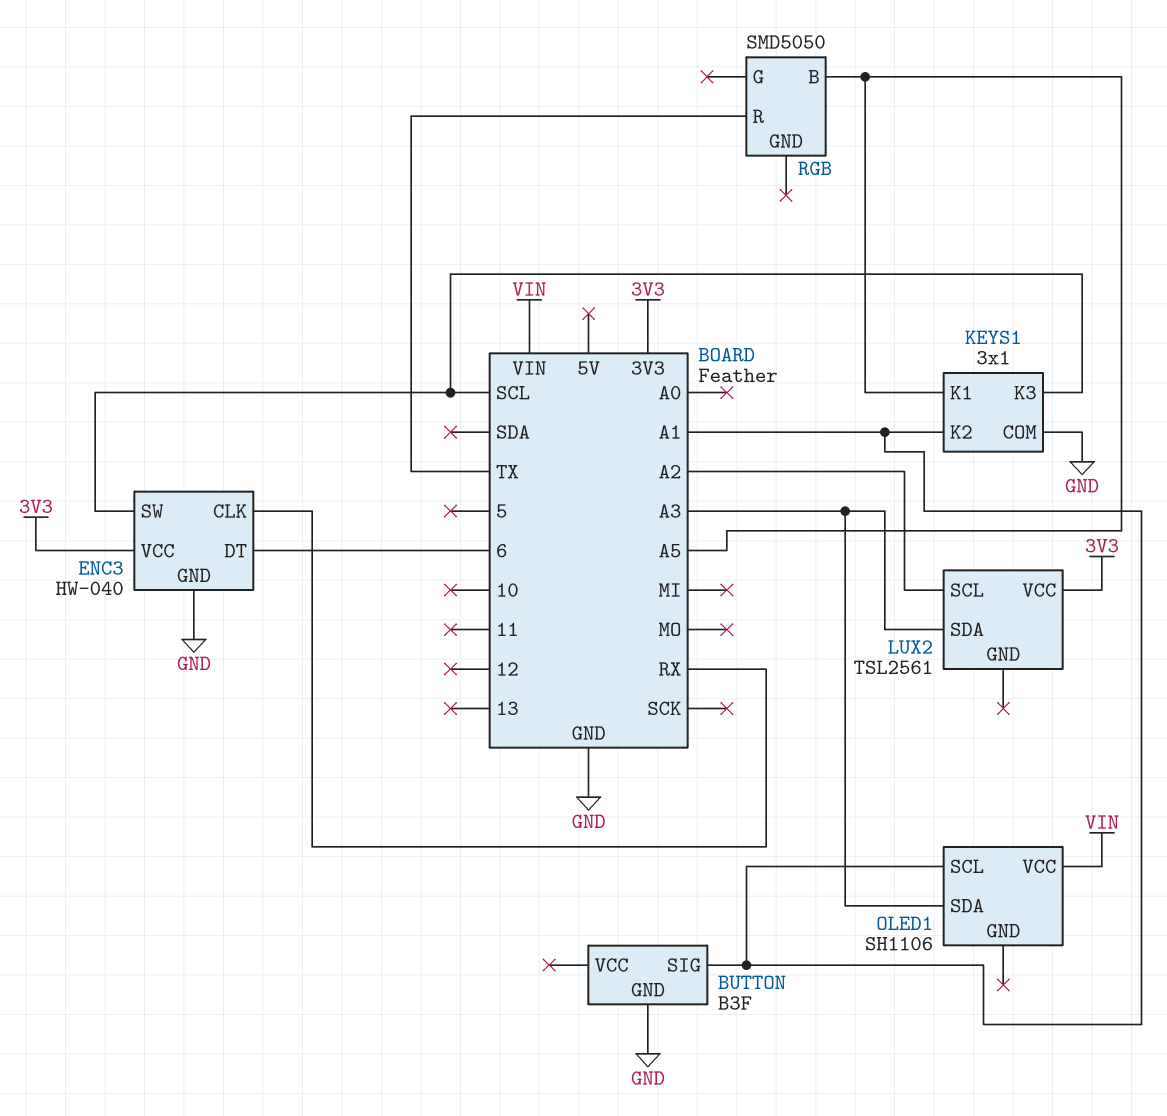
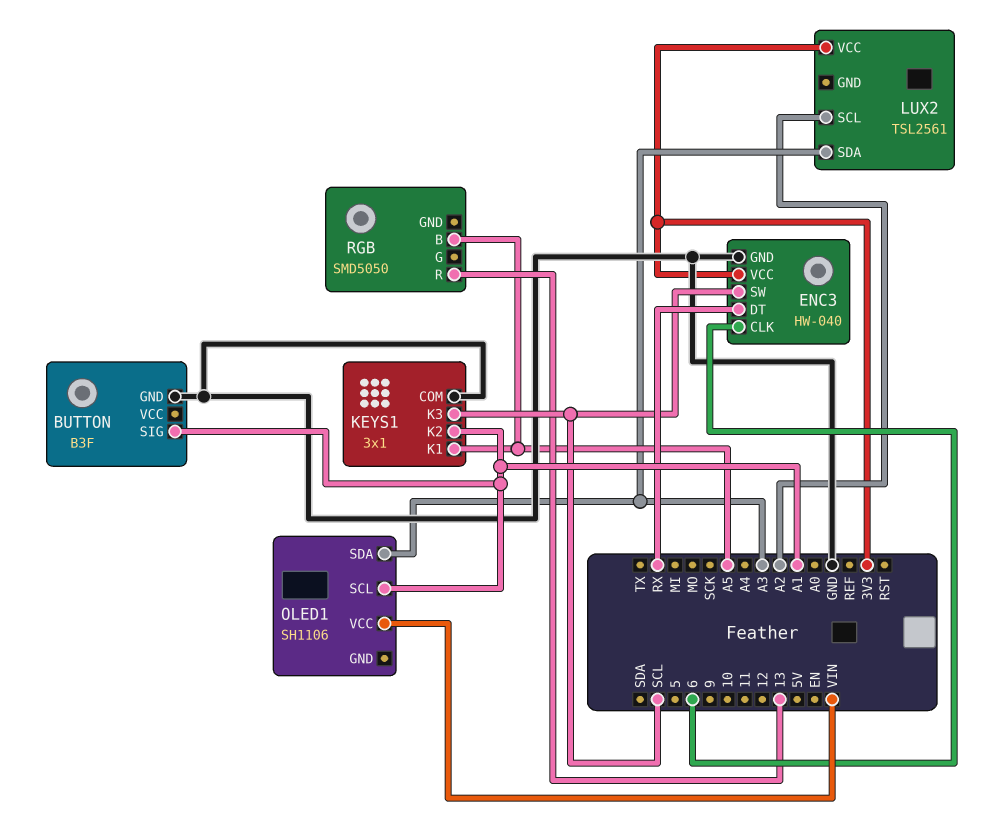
ENC3 pin CLK: RX -> 6
ENC3 pin DT: 6 -> RX
RGB pin R: TX -> 13

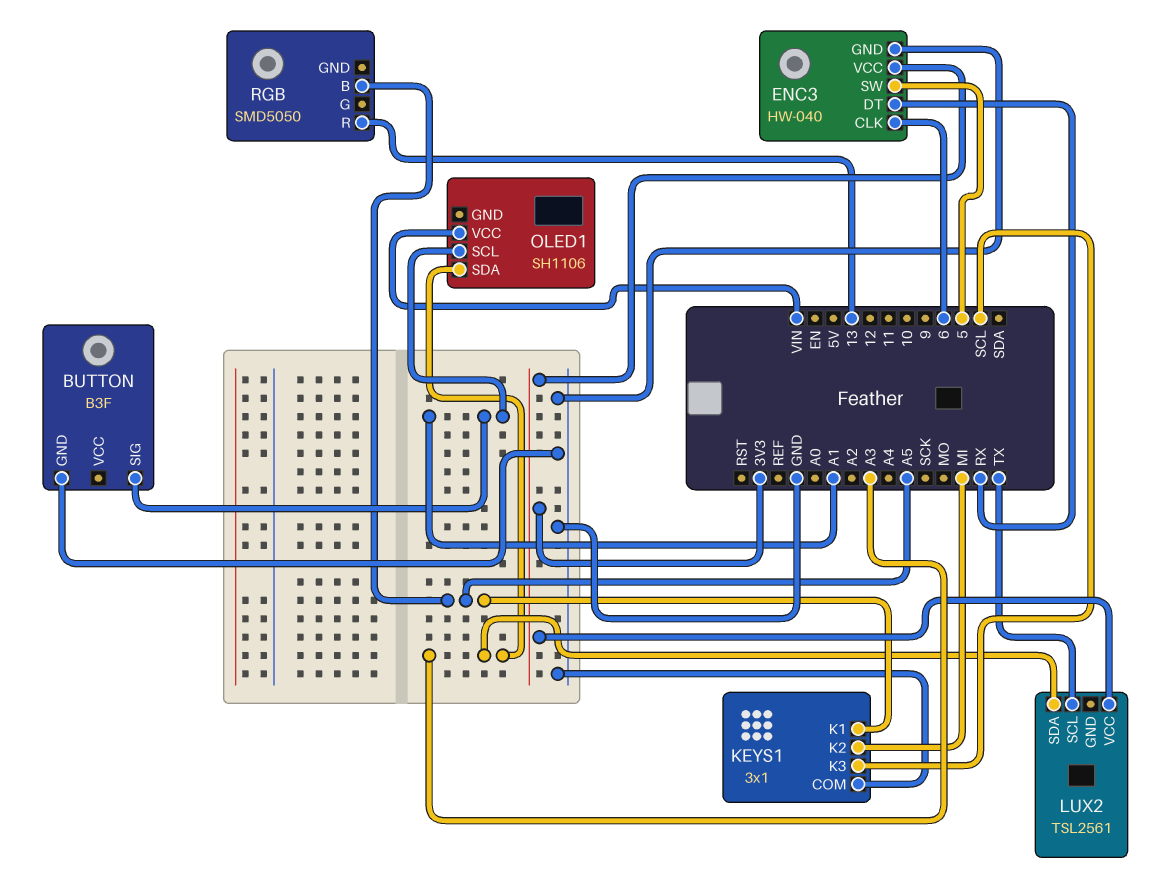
ENC3 pin SW: SCL -> 5
KEYS1 pin K2: A1 -> MI
LUX2 pin SCL: A2 -> TX

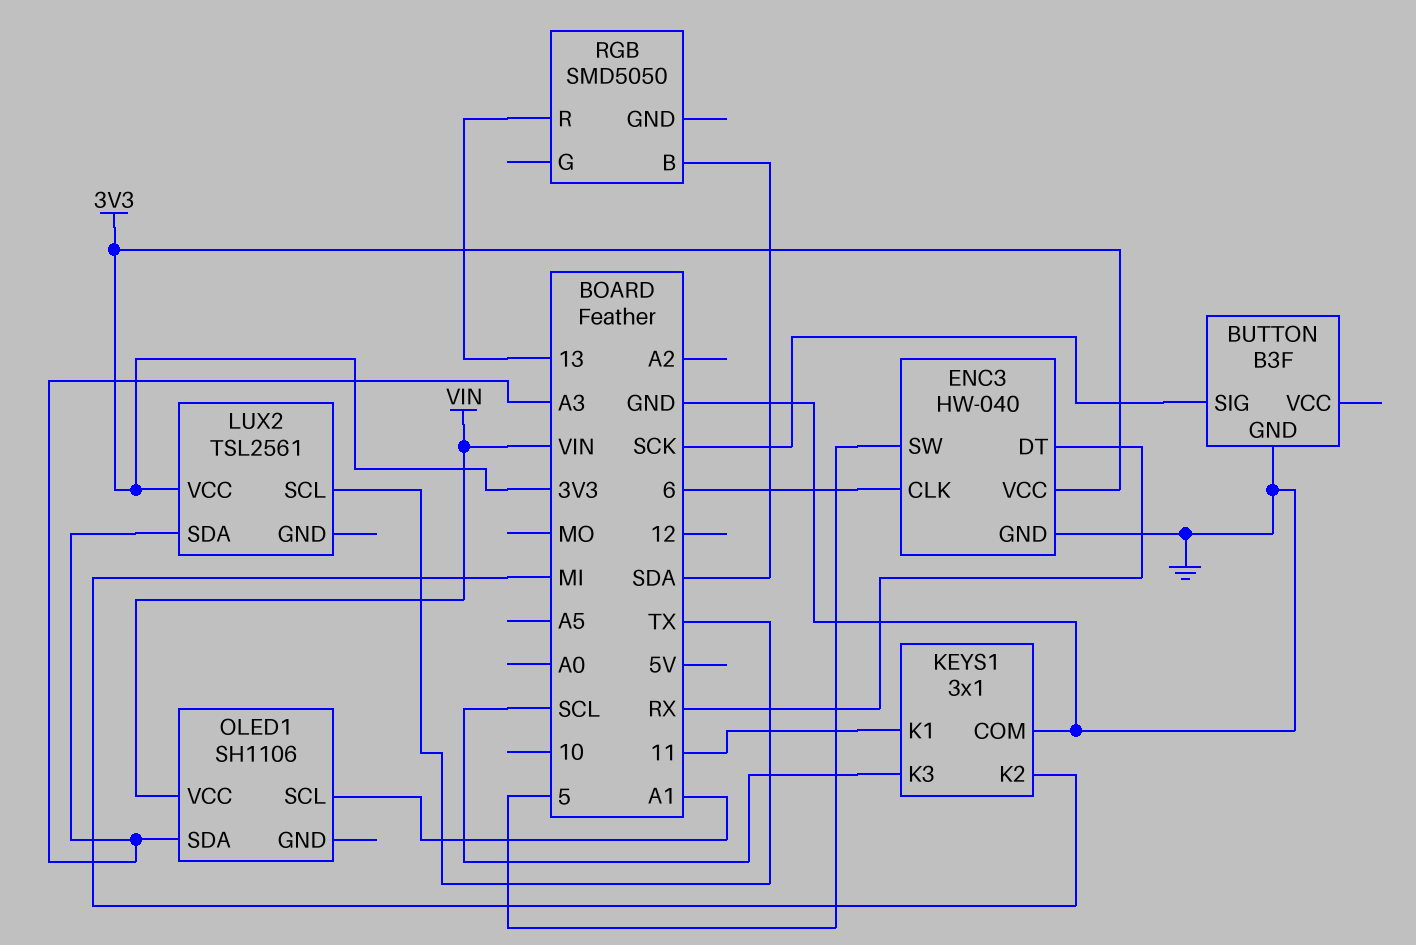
BUTTON pin SIG: A1 -> SCK
KEYS1 pin K1: A5 -> 11
RGB pin B: A5 -> SDA

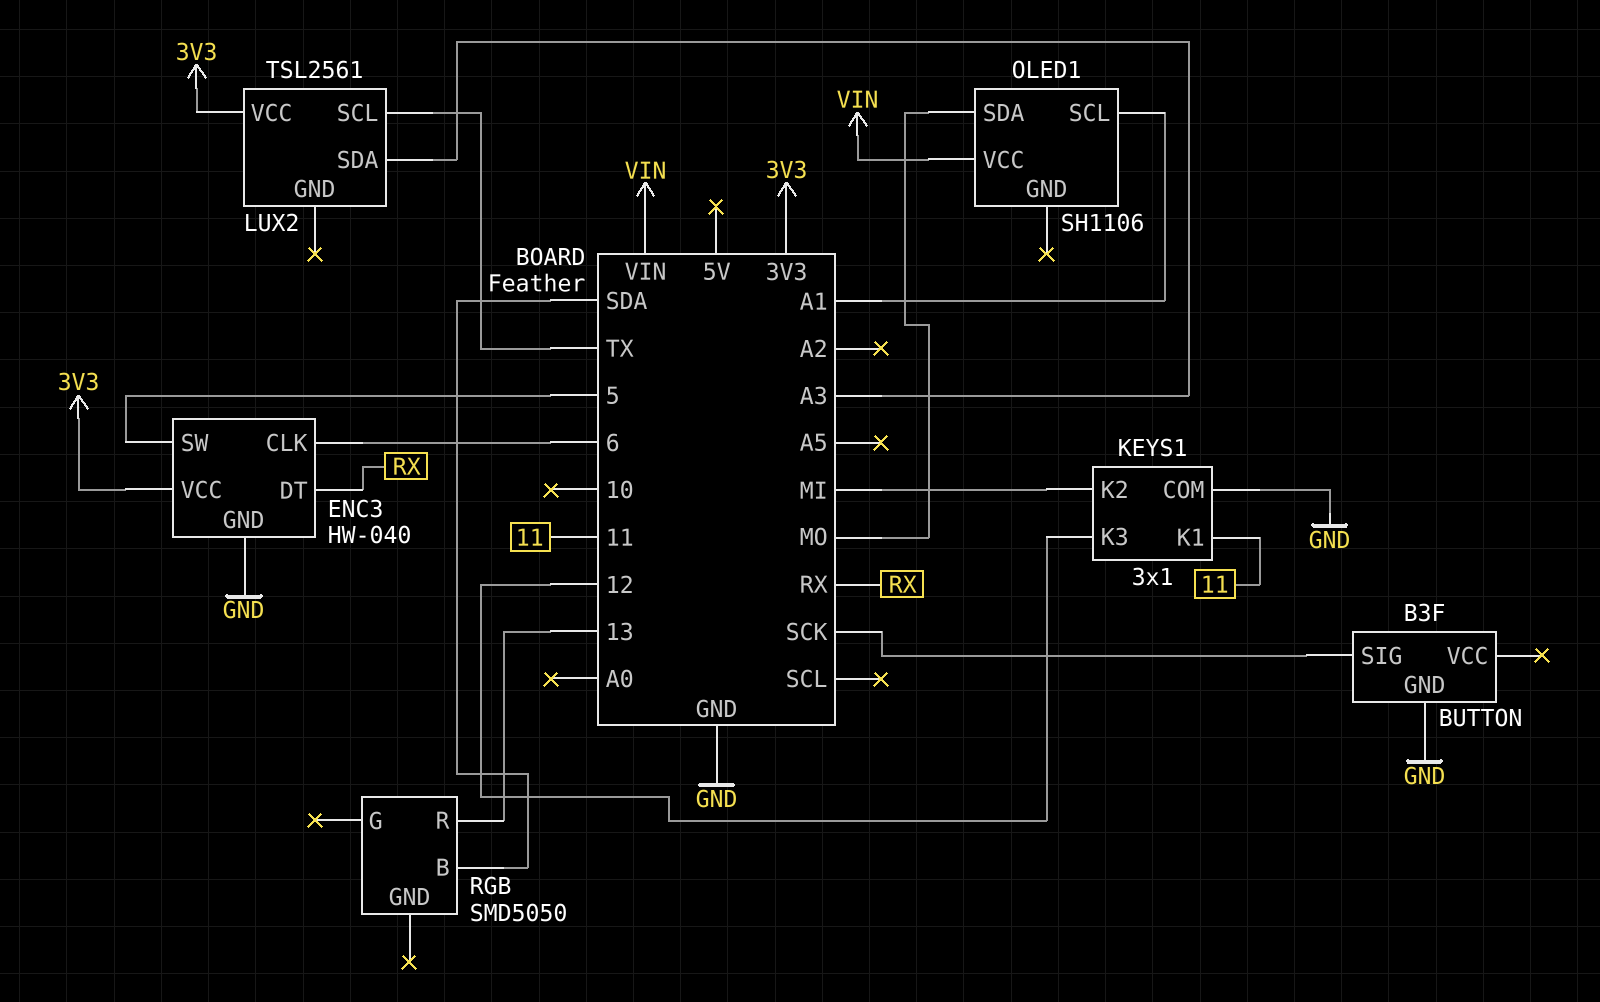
KEYS1 pin K3: SCL -> 12
OLED1 pin SDA: A3 -> MO

